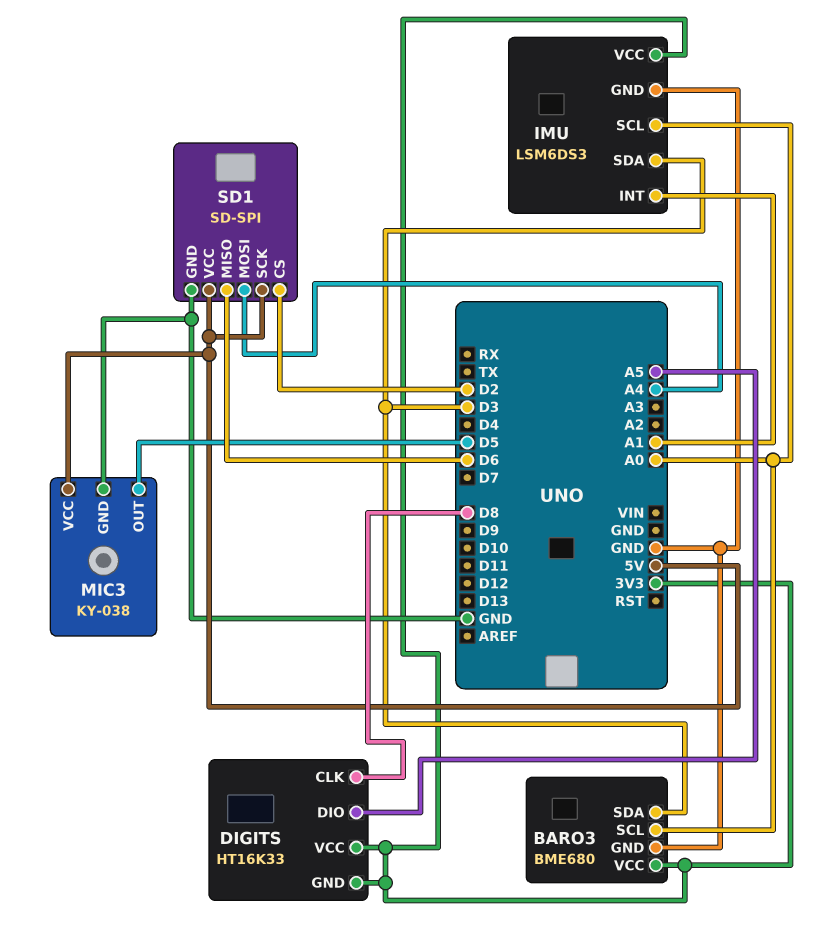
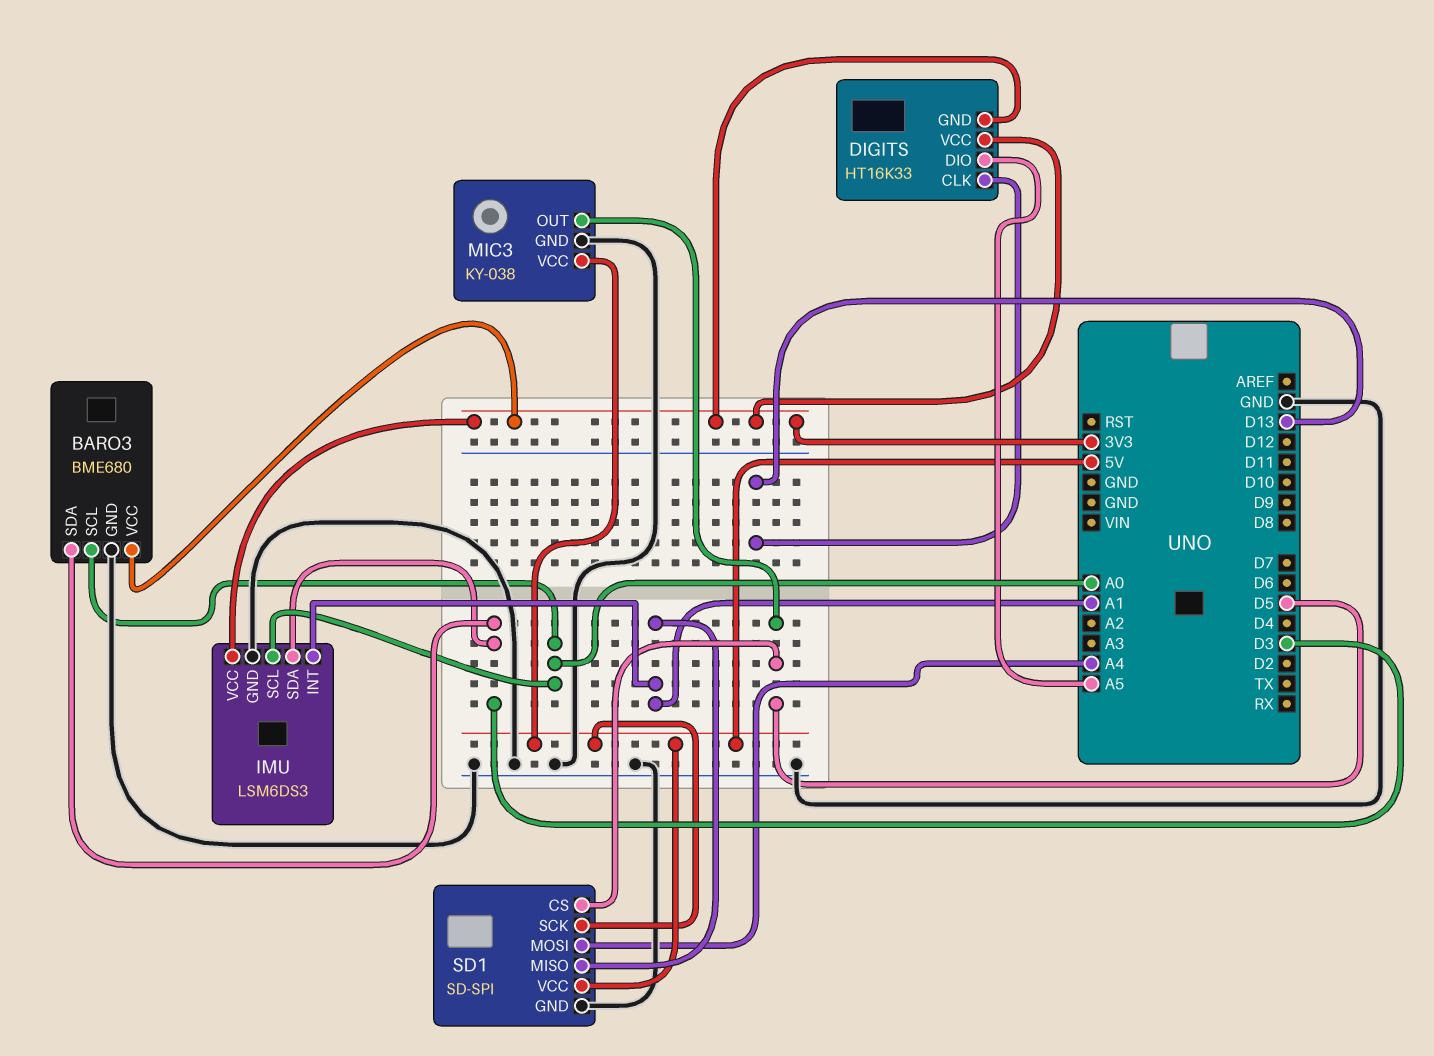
DIGITS pin CLK: D8 -> D13
SD1 pin CS: D2 -> D5
SD1 pin MISO: D6 -> A1

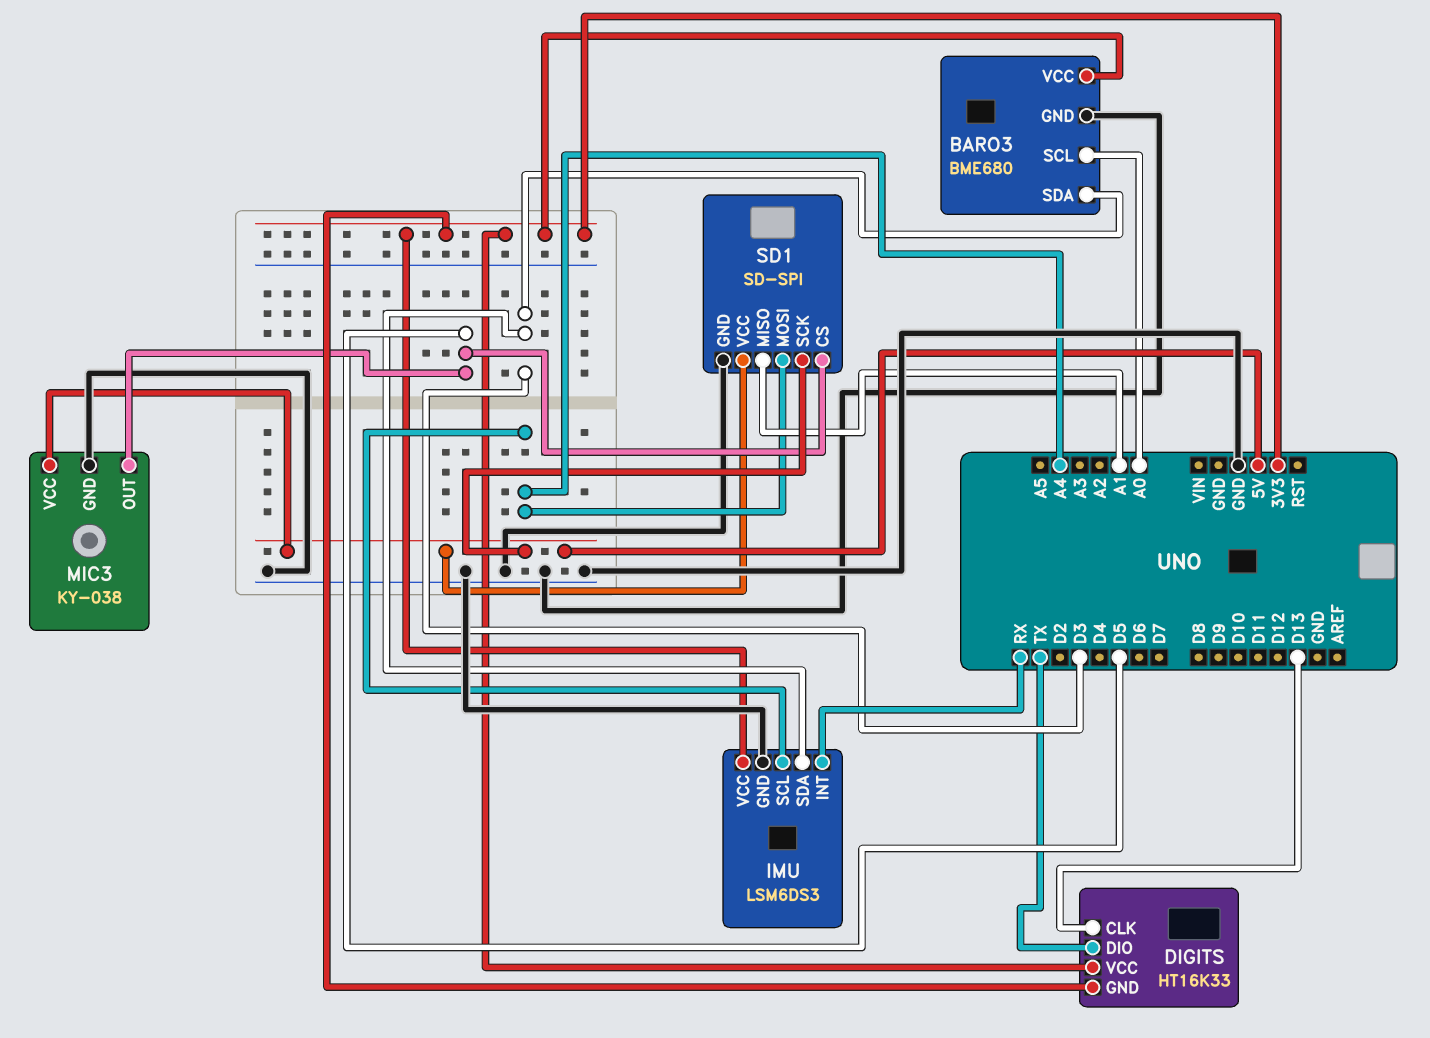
DIGITS pin DIO: A5 -> TX
IMU pin INT: A1 -> RX
IMU pin SCL: A0 -> A4

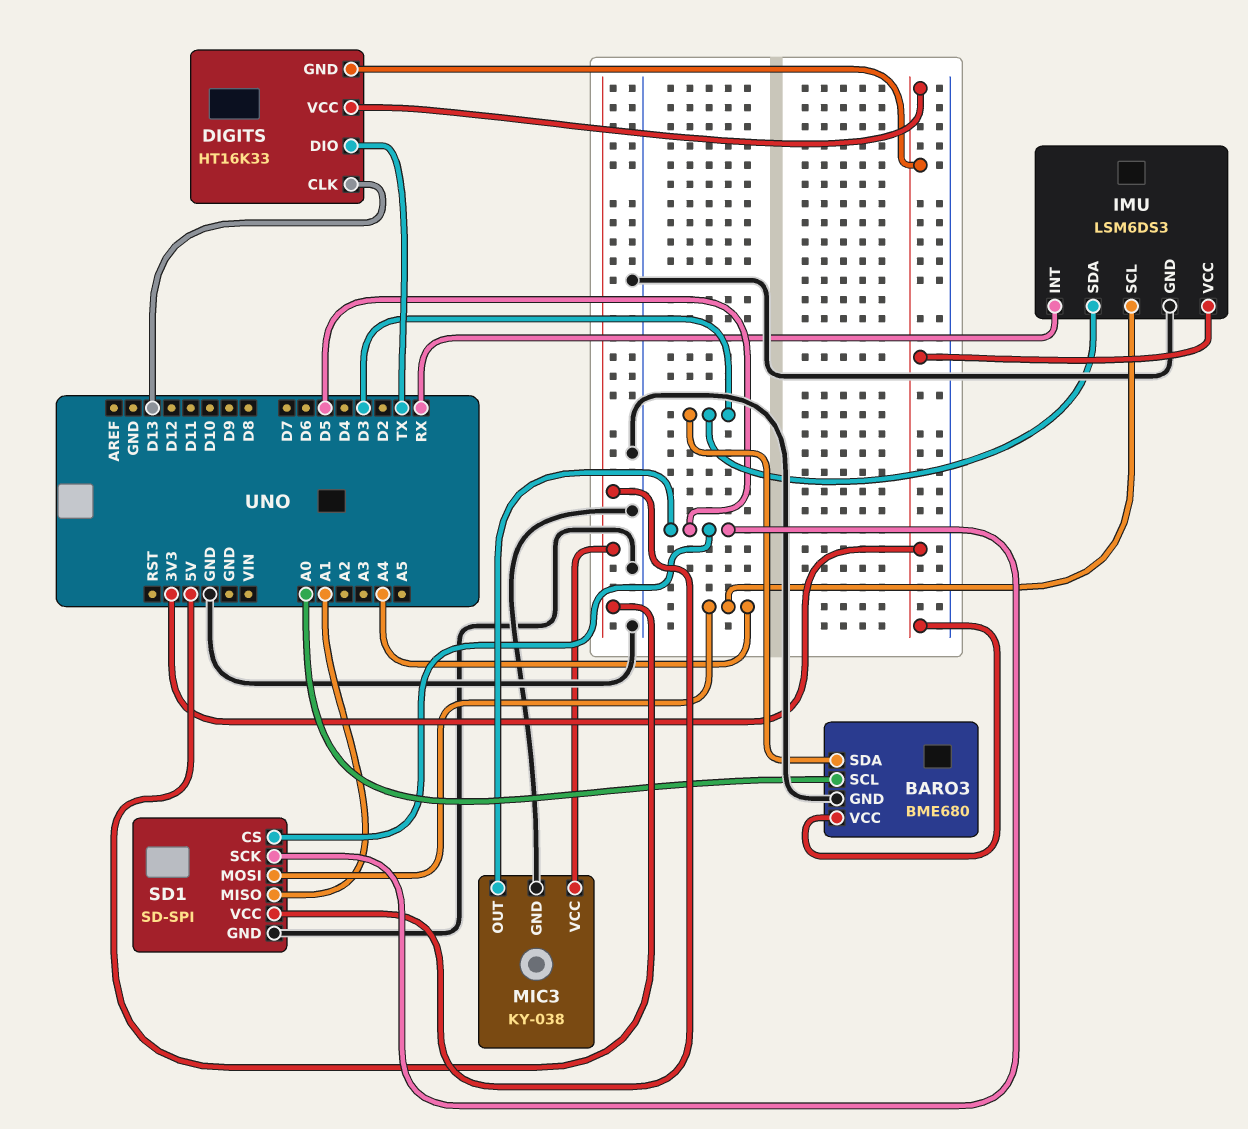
SD1 pin SCK: 5V -> D5

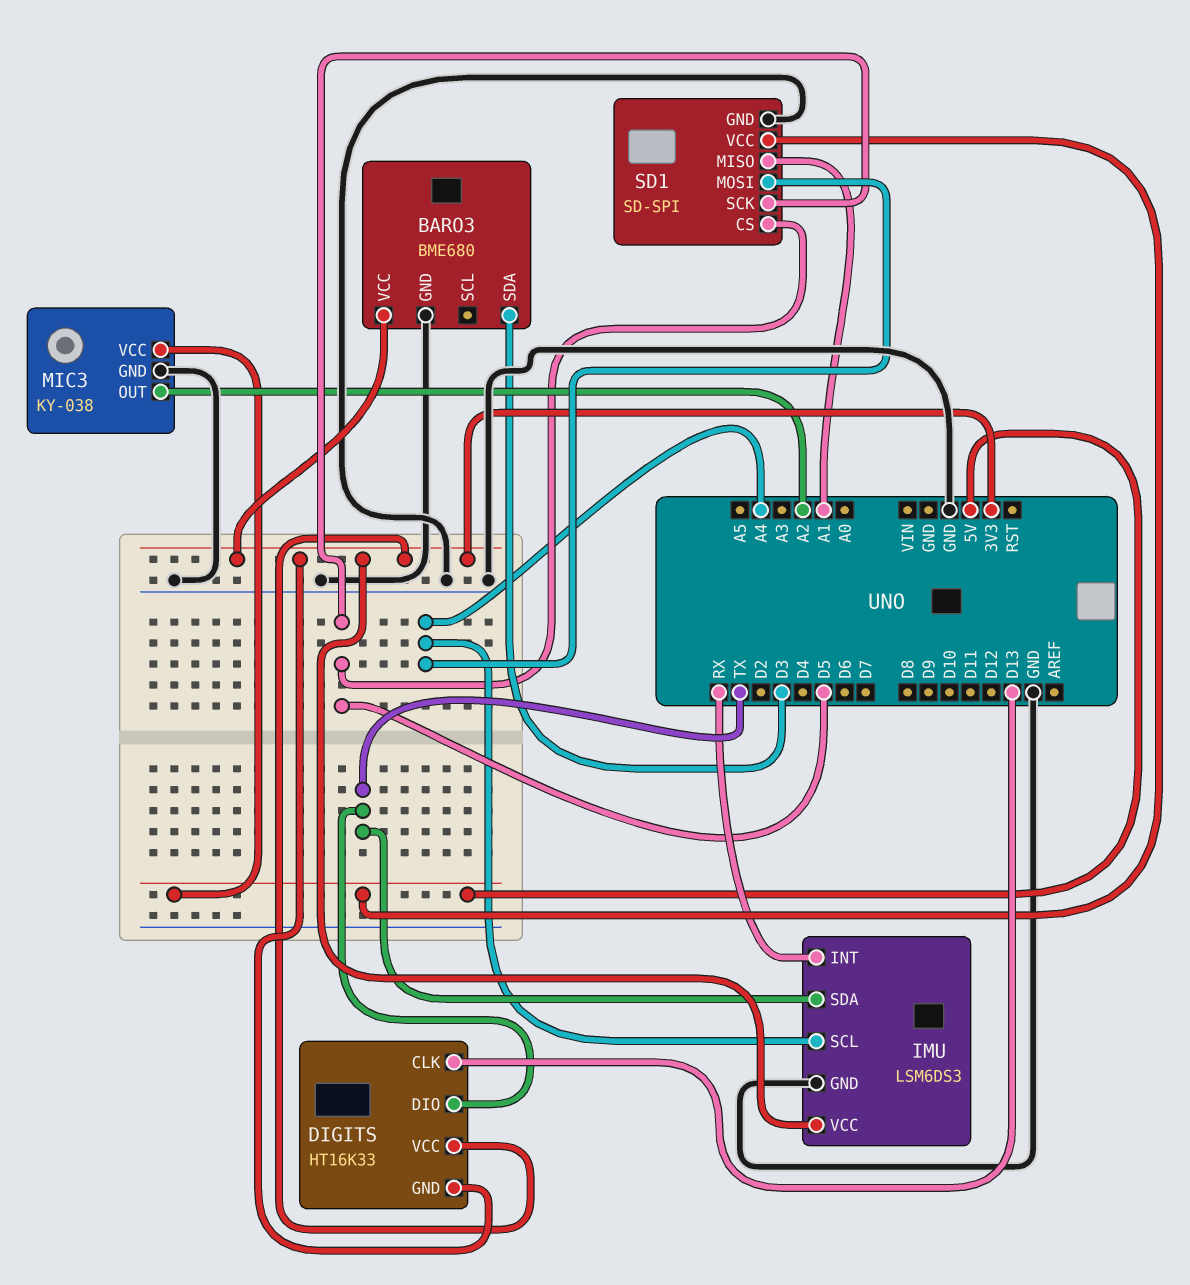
BARO3 pin SCL: A0 -> none
IMU pin SDA: D3 -> TX
MIC3 pin OUT: D5 -> A2

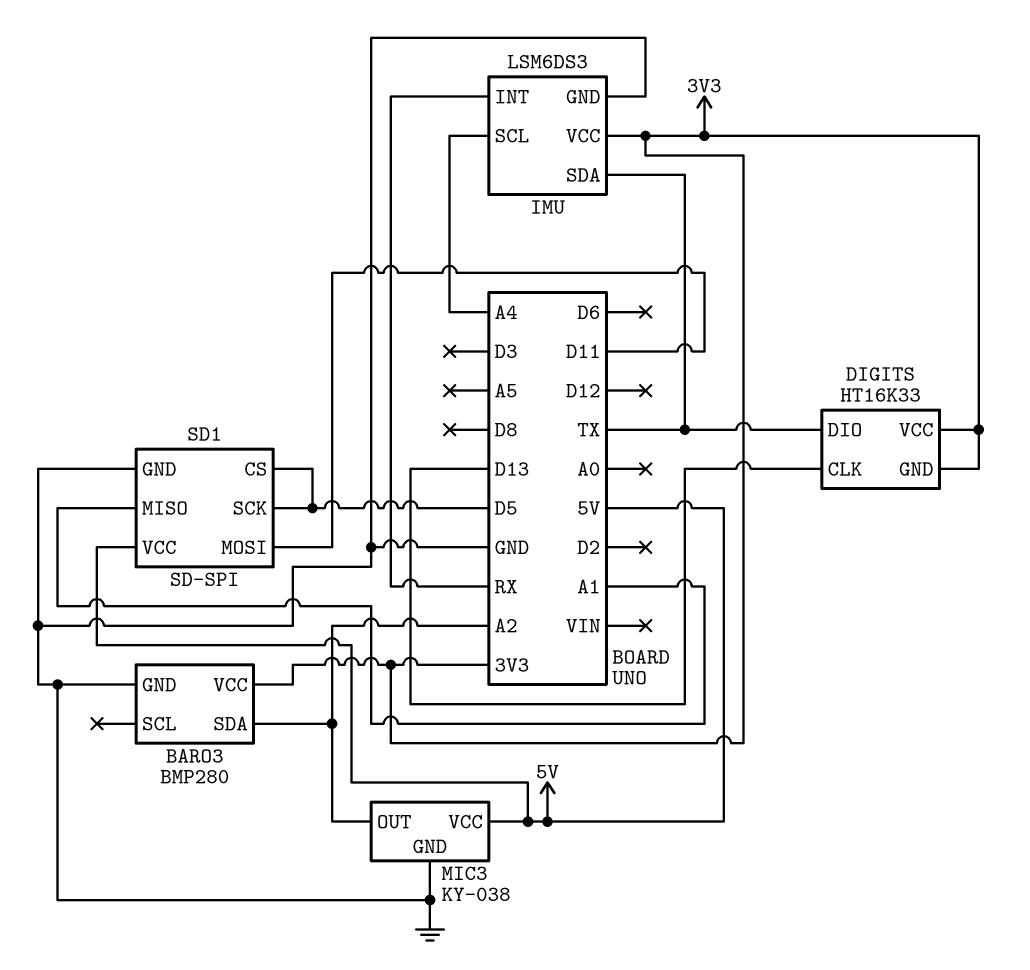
BARO3: BME680 -> BMP280
BARO3 pin SDA: D3 -> A2
SD1 pin MOSI: A4 -> D11

